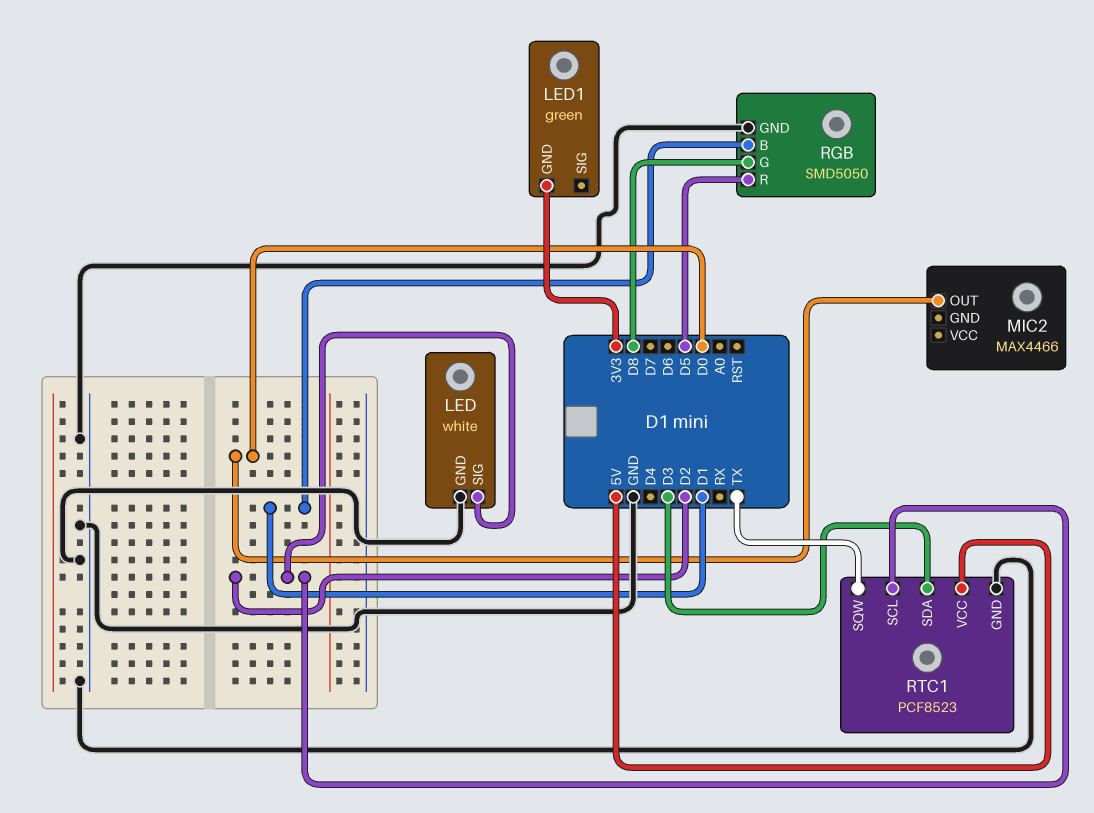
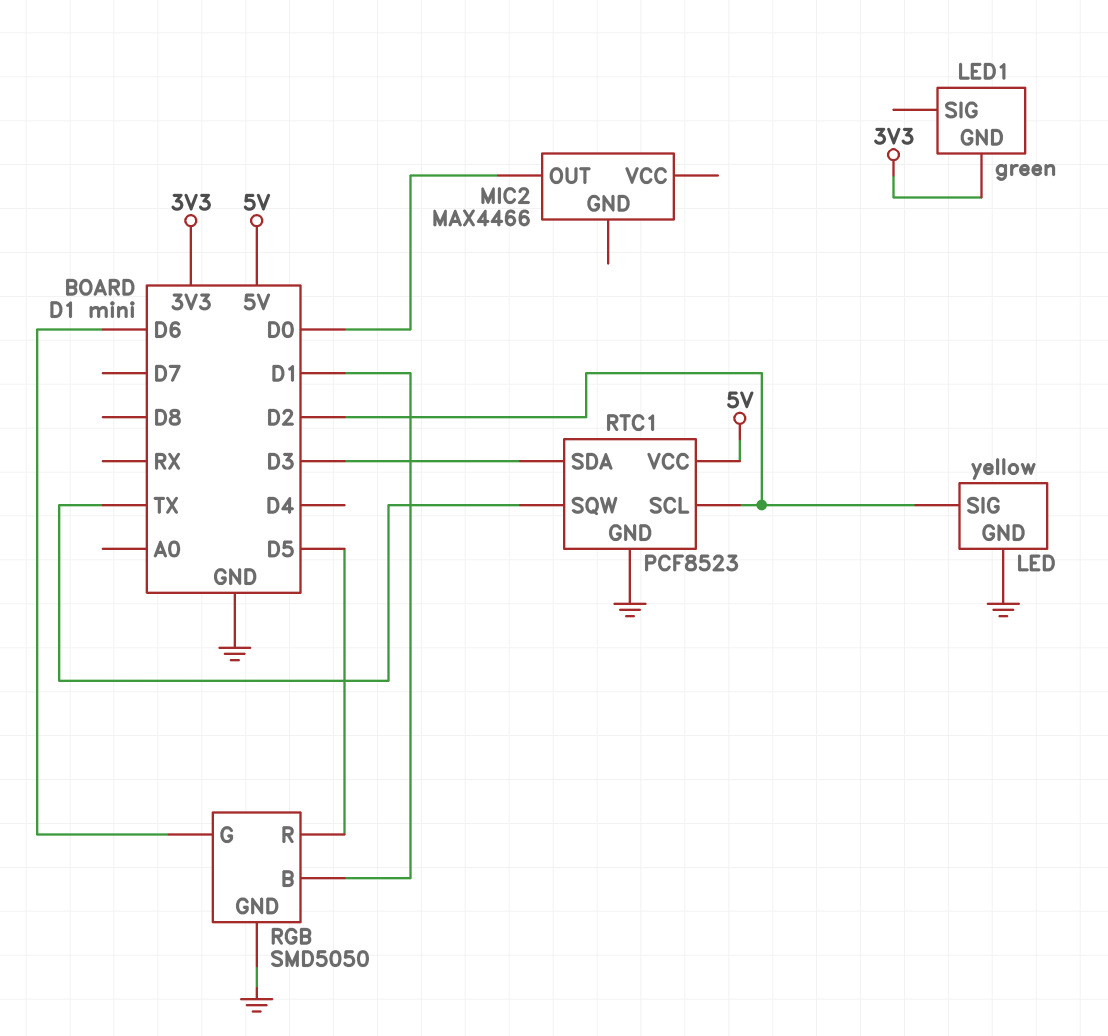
LED: white -> yellow
RGB pin G: D8 -> D6

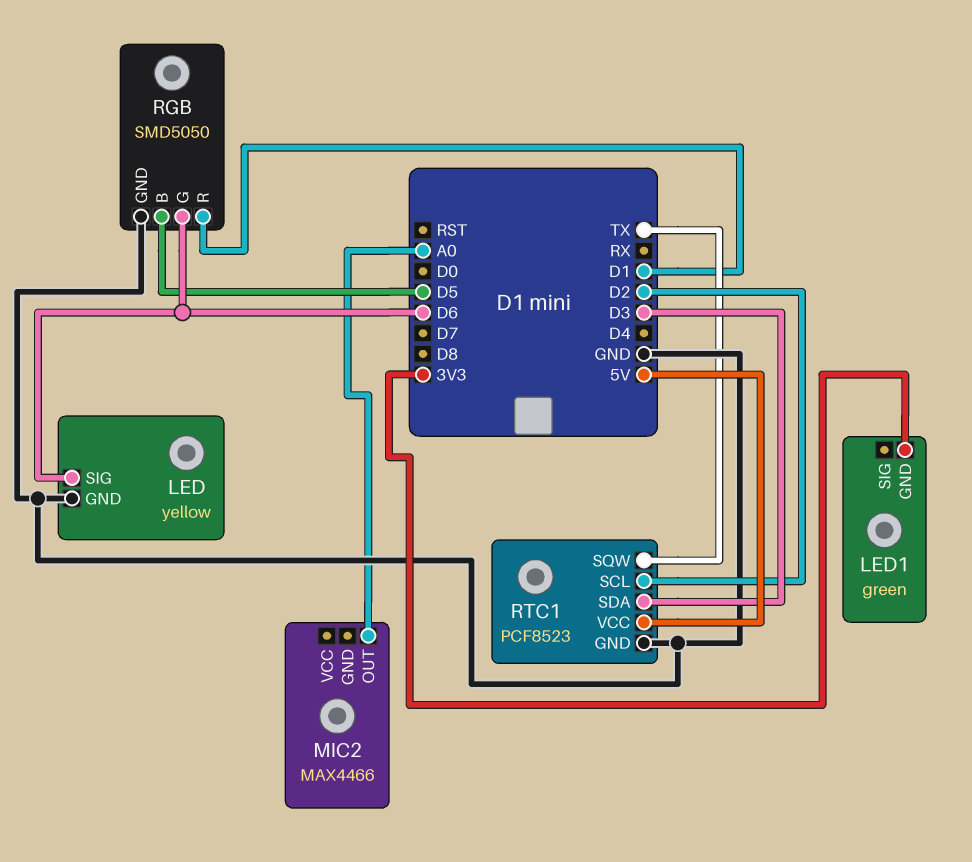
LED pin SIG: D2 -> D6
MIC2 pin OUT: D0 -> A0
RGB pin B: D1 -> D5
RGB pin R: D5 -> D1

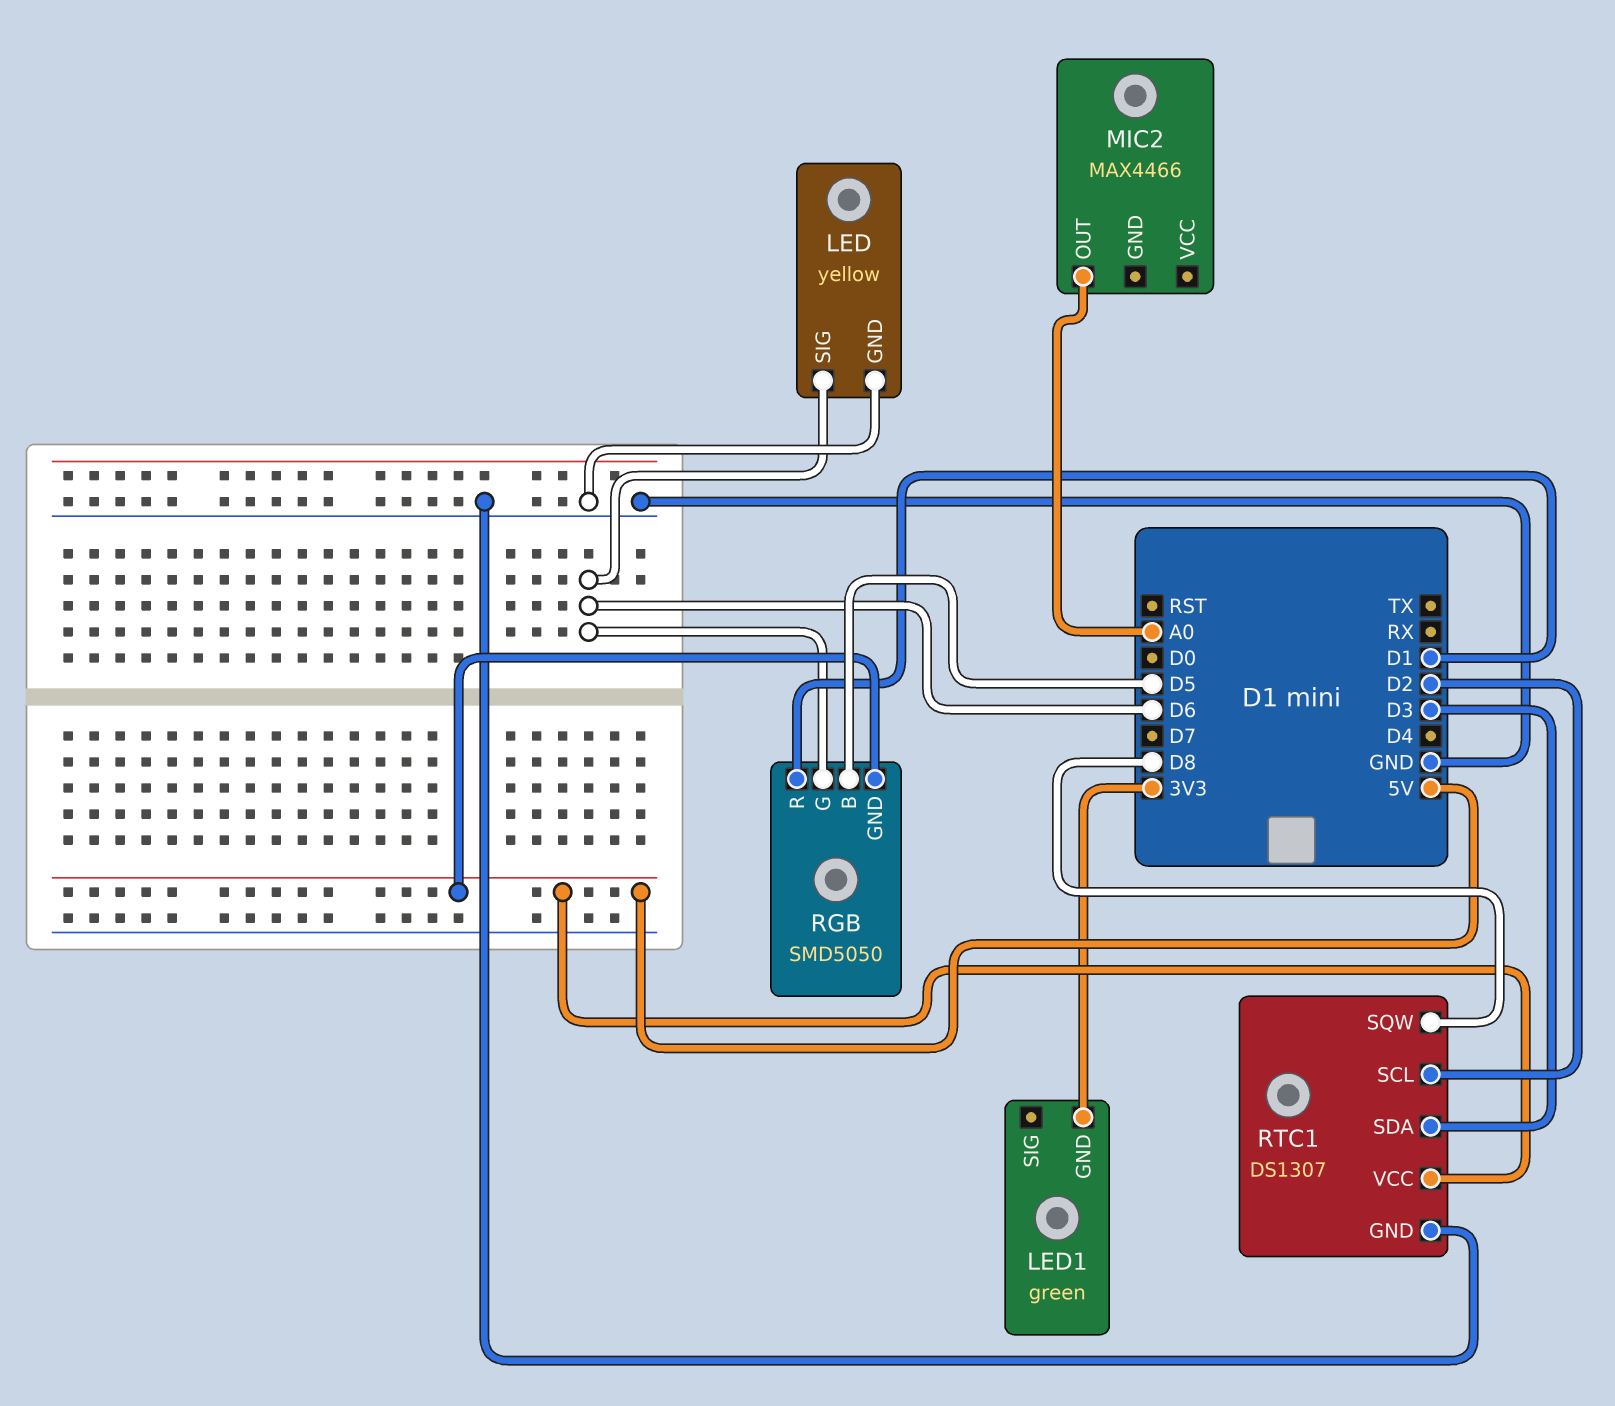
RGB pin GND: GND -> 5V
RTC1: PCF8523 -> DS1307
RTC1 pin SQW: TX -> D8

